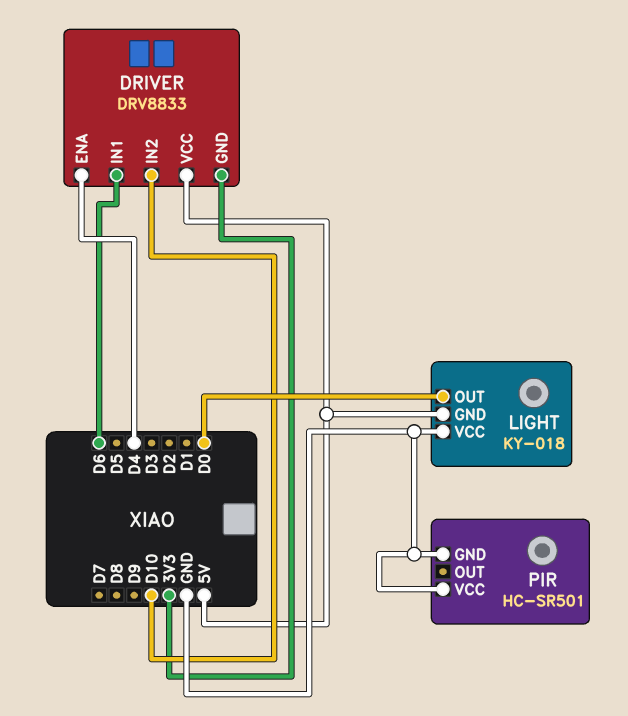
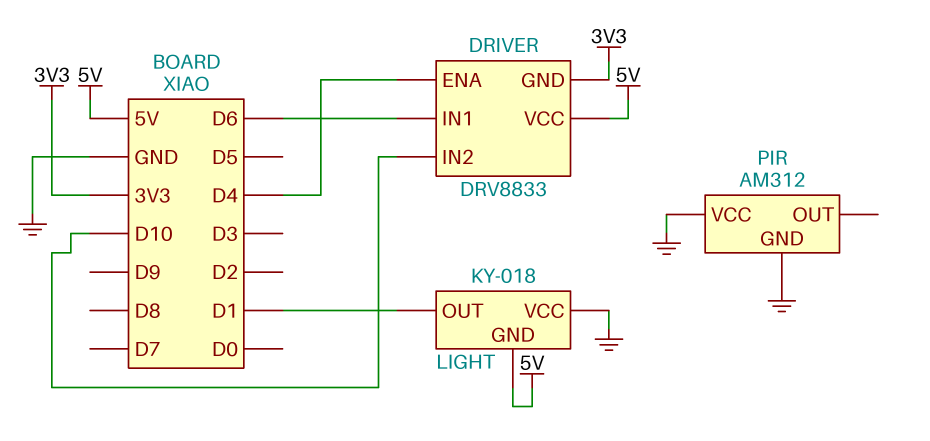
LIGHT pin OUT: D0 -> D1
PIR: HC-SR501 -> AM312

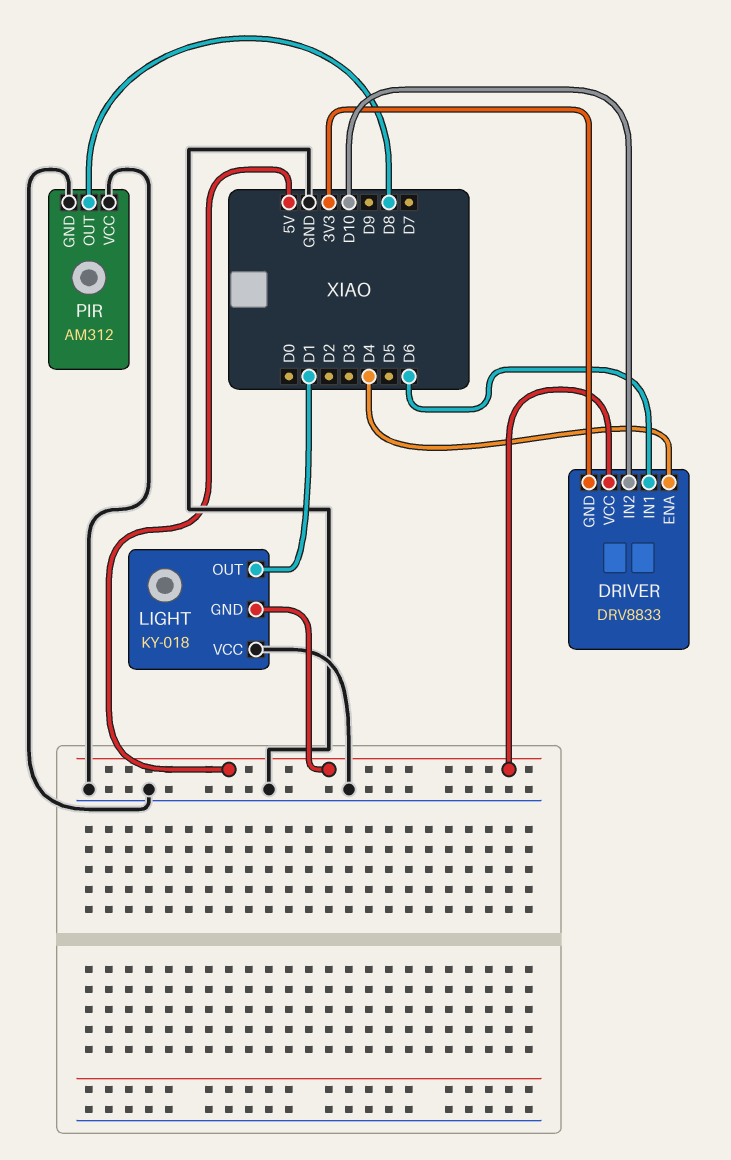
PIR pin OUT: none -> D8

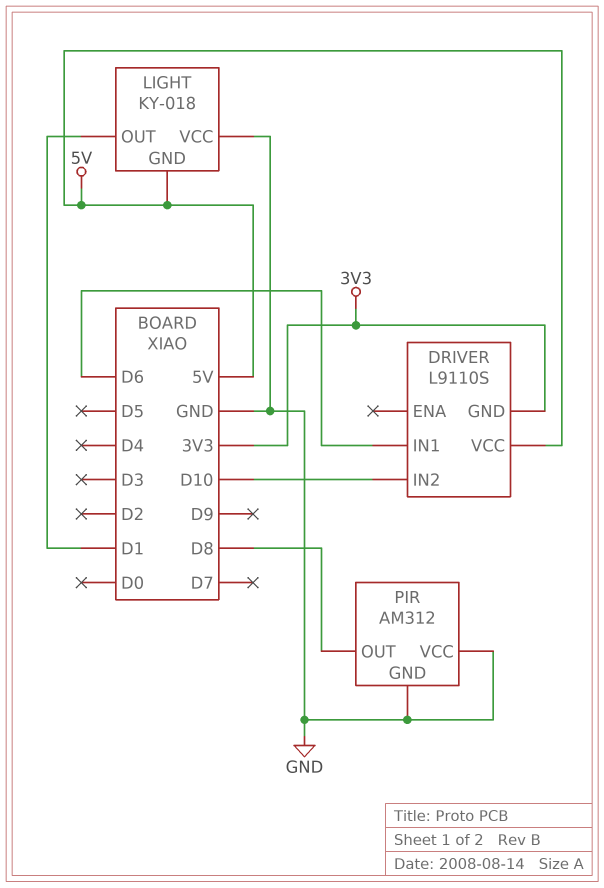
DRIVER: DRV8833 -> L9110S
DRIVER pin ENA: D4 -> none

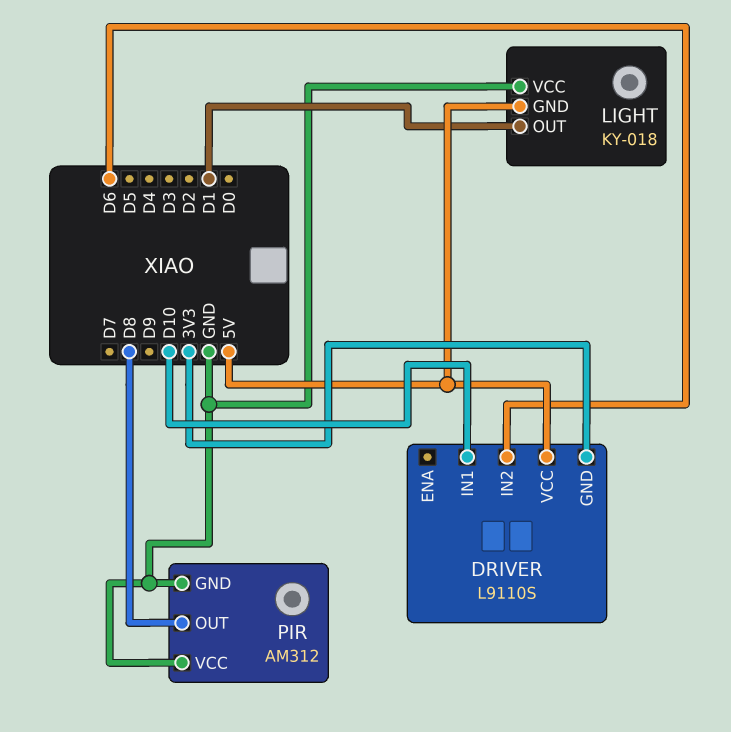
DRIVER pin IN1: D6 -> D10
DRIVER pin IN2: D10 -> D6

